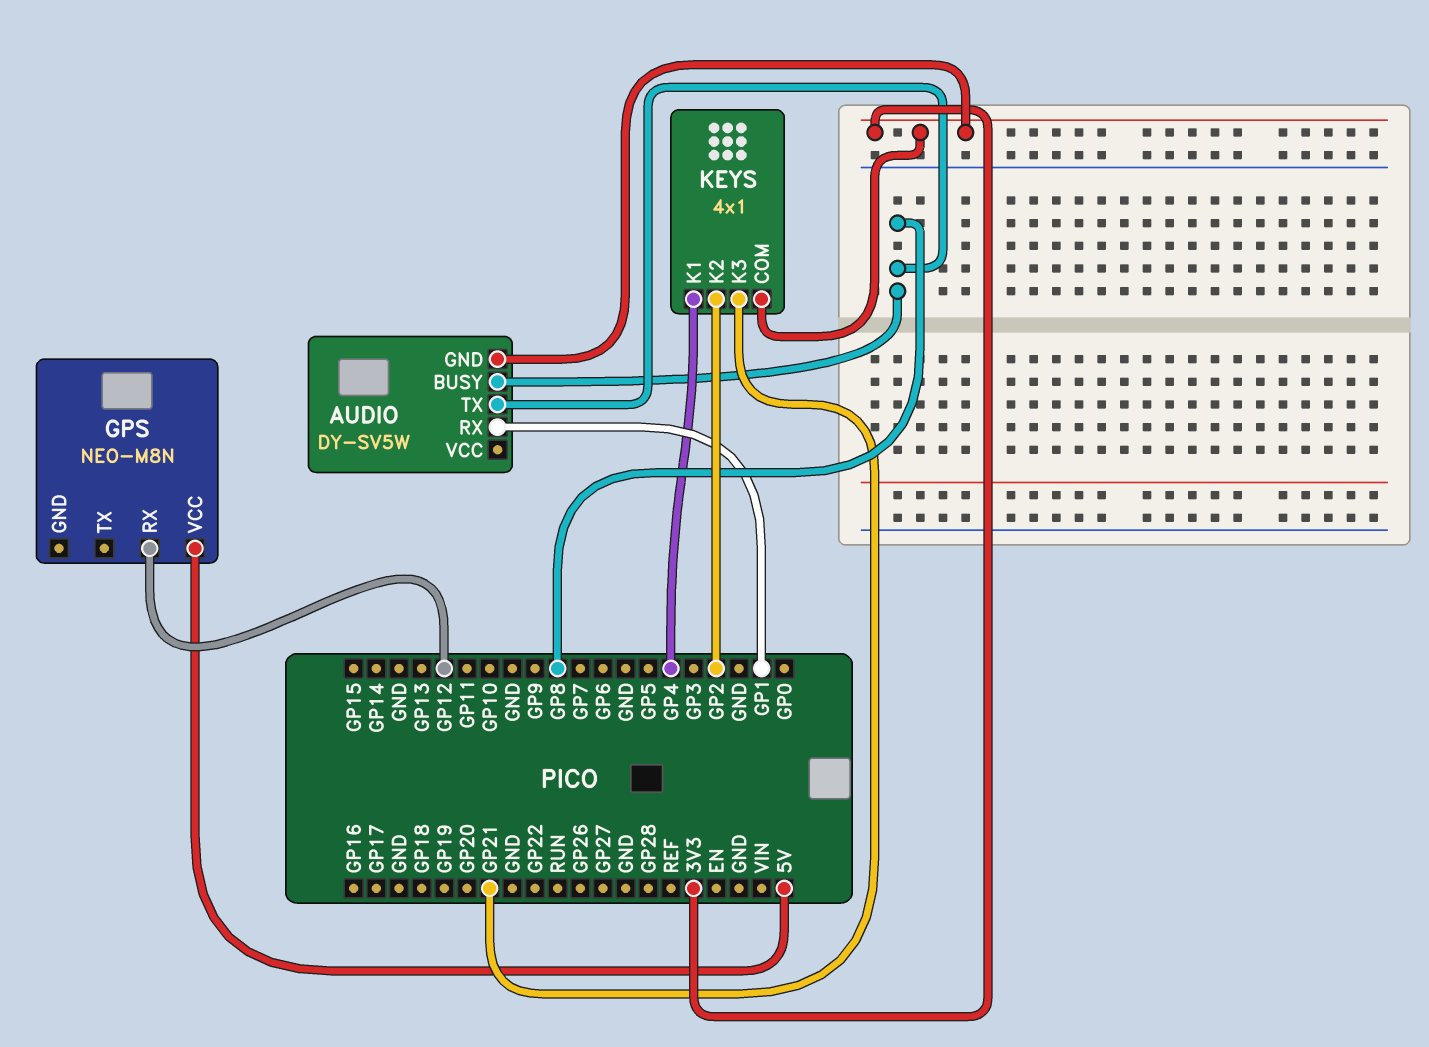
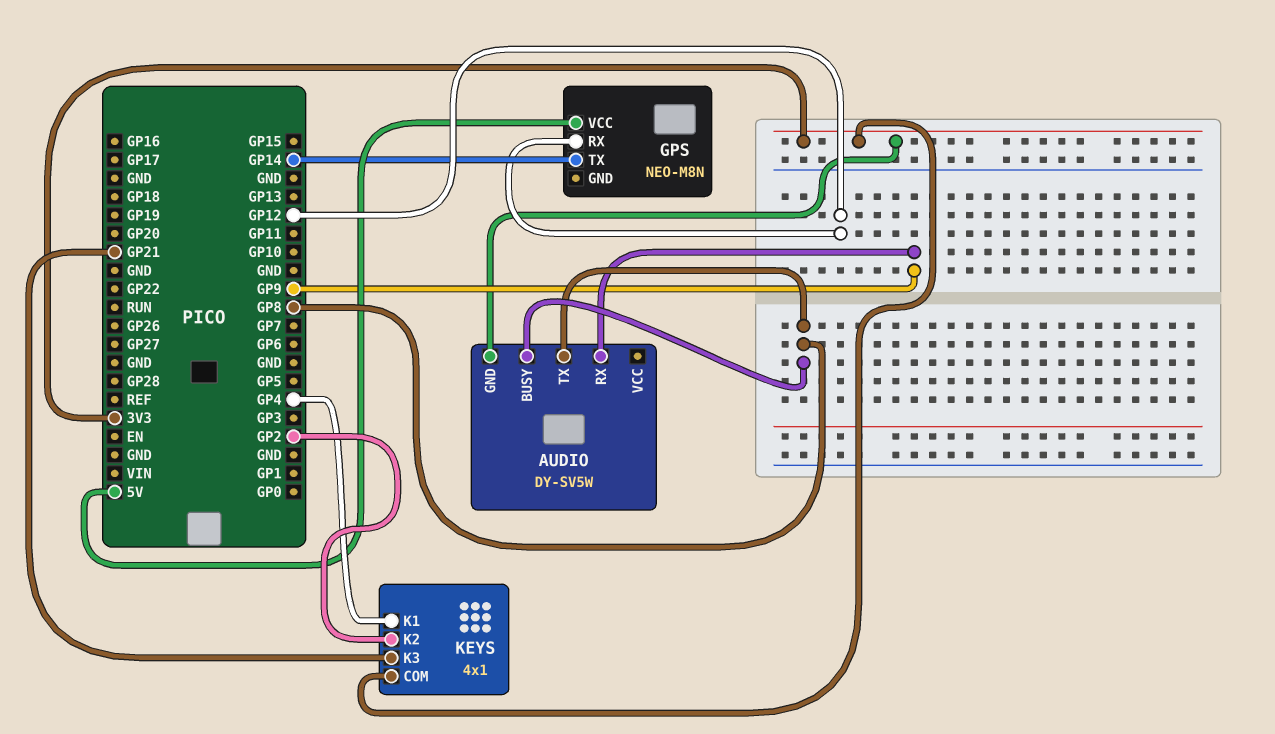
AUDIO pin RX: GP1 -> GP9
GPS pin TX: none -> GP14

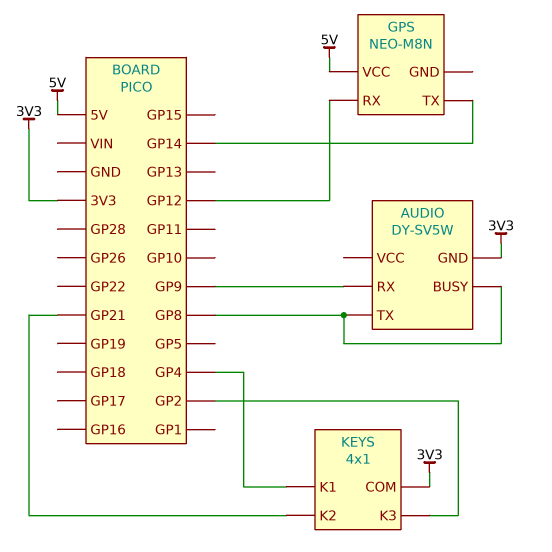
KEYS pin K2: GP2 -> GP21
KEYS pin K3: GP21 -> GP2

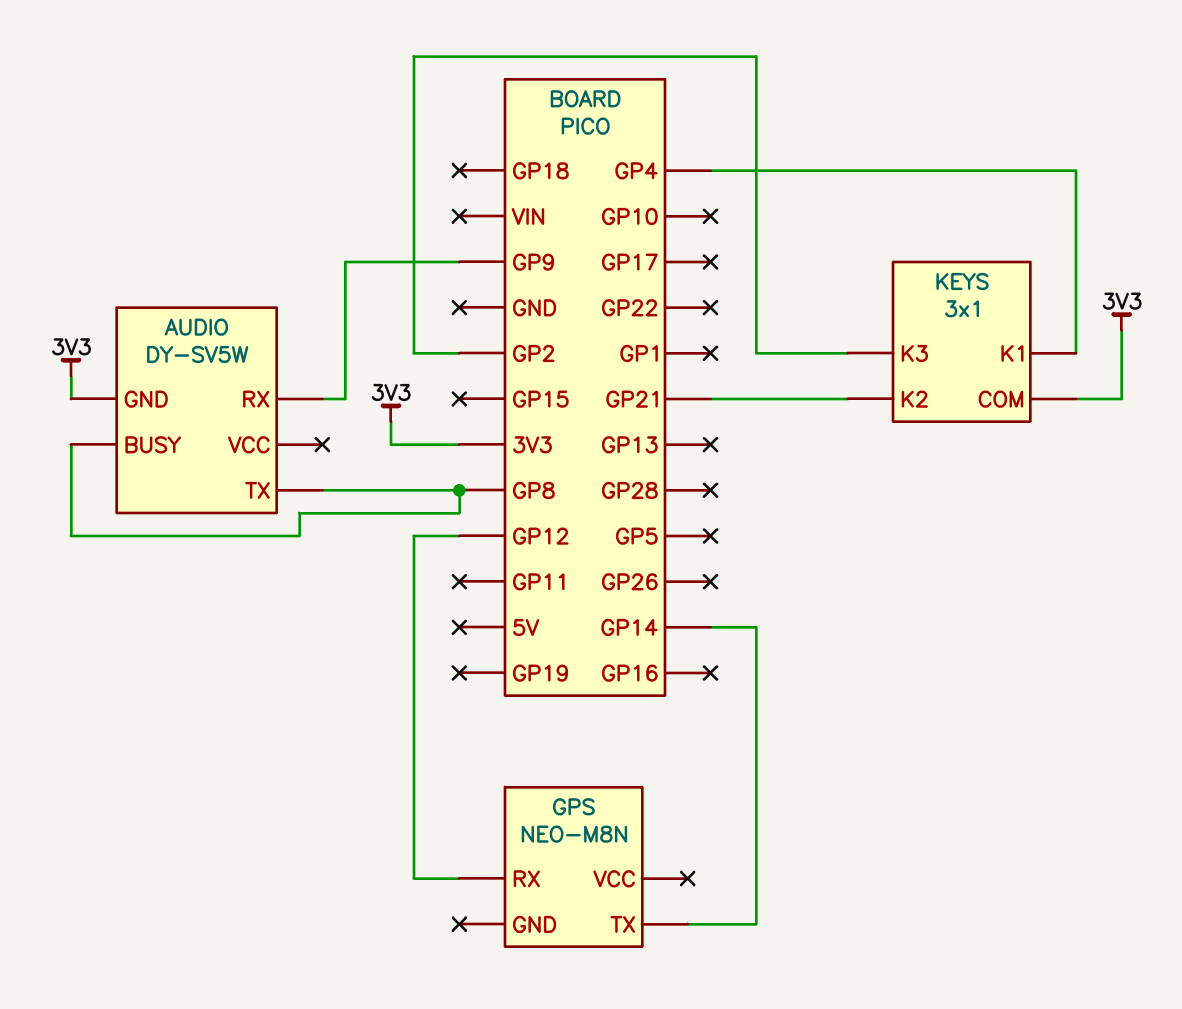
GPS pin VCC: 5V -> none
KEYS: 4x1 -> 3x1

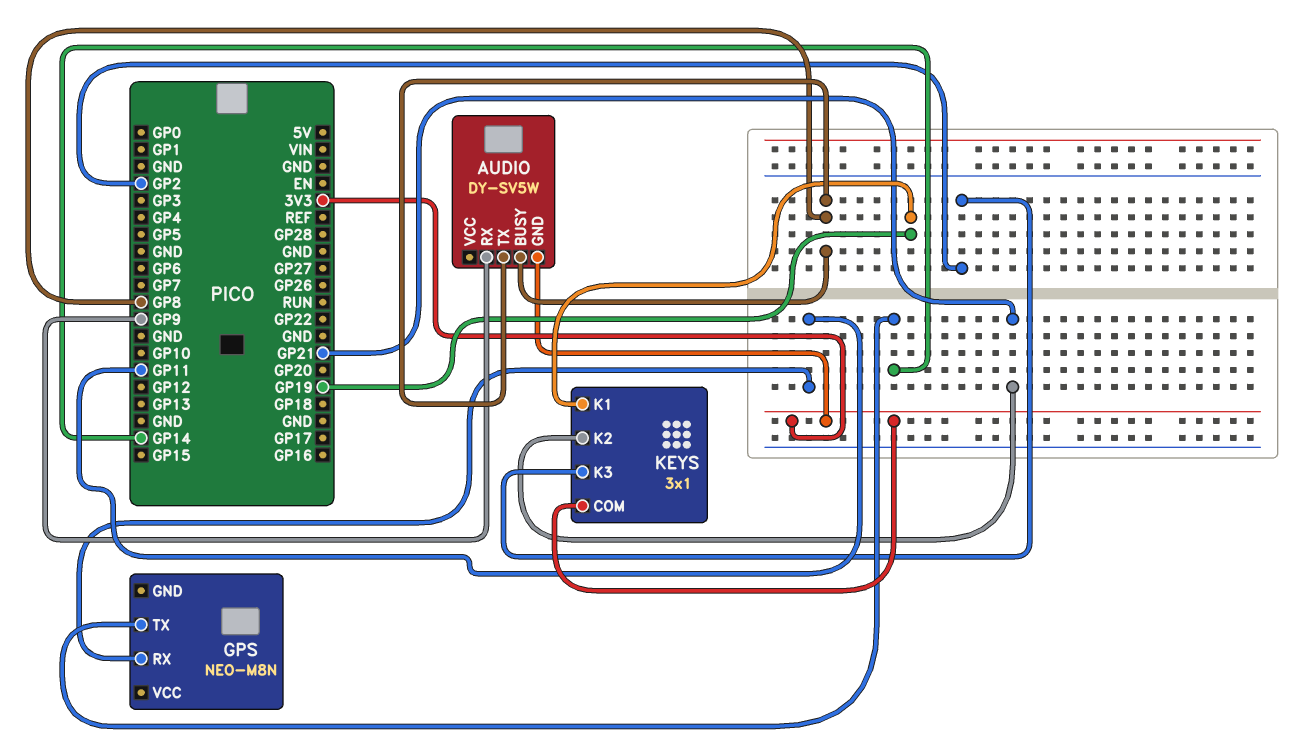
GPS pin RX: GP12 -> GP11
KEYS pin K1: GP4 -> GP19

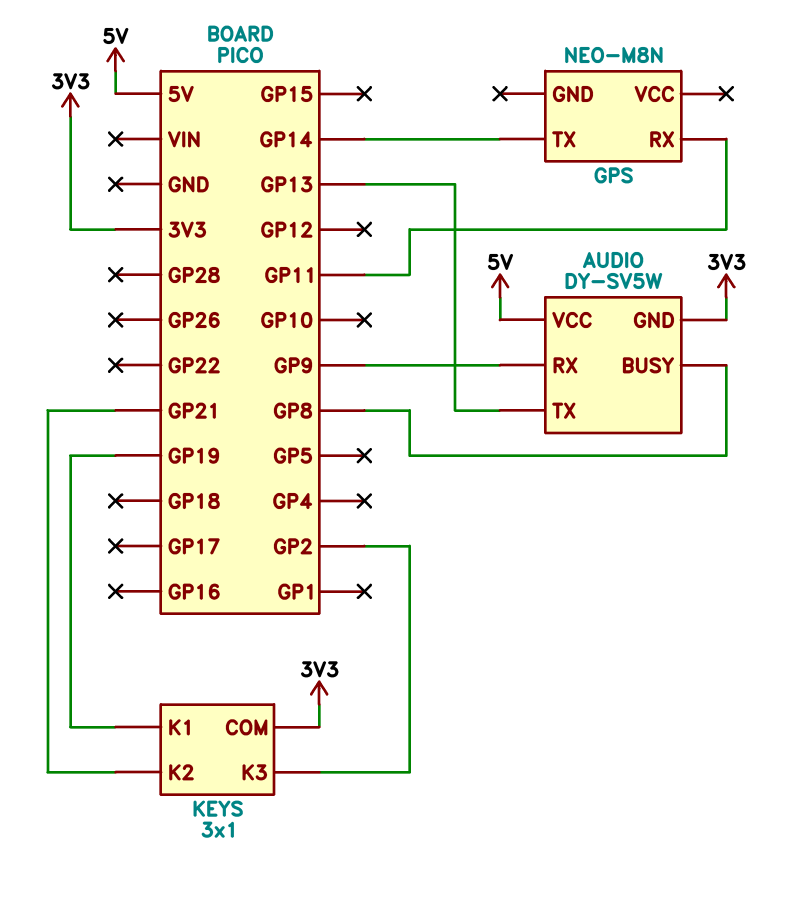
AUDIO pin TX: GP8 -> GP13
AUDIO pin VCC: none -> 5V

